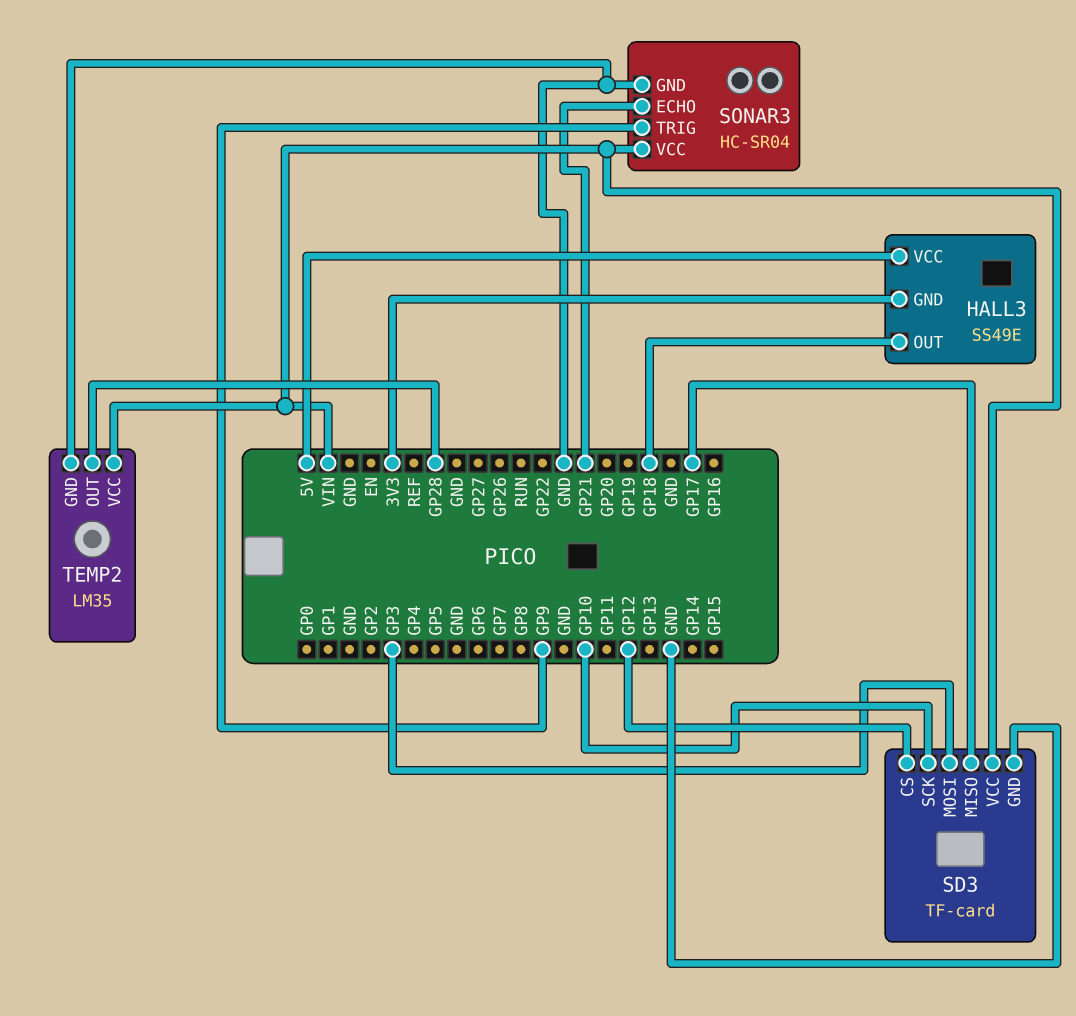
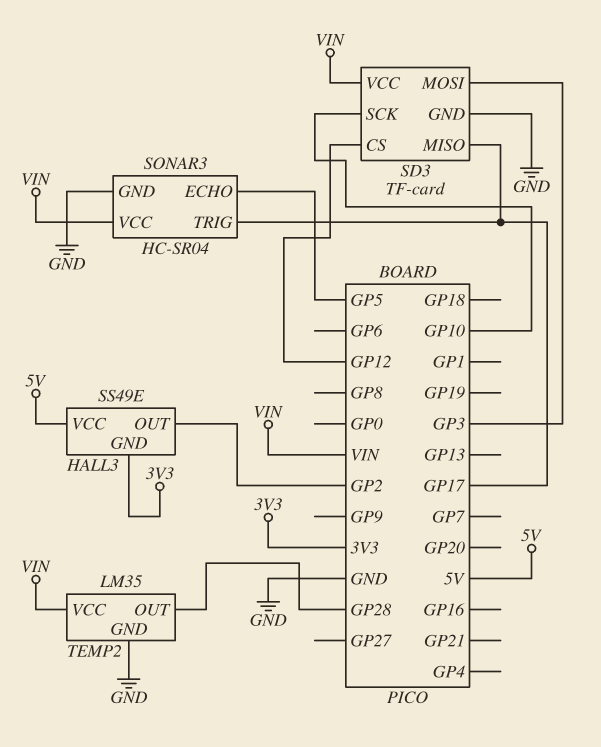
HALL3 pin OUT: GP18 -> GP2
SONAR3 pin ECHO: GP21 -> GP5
SONAR3 pin TRIG: GP9 -> GP17

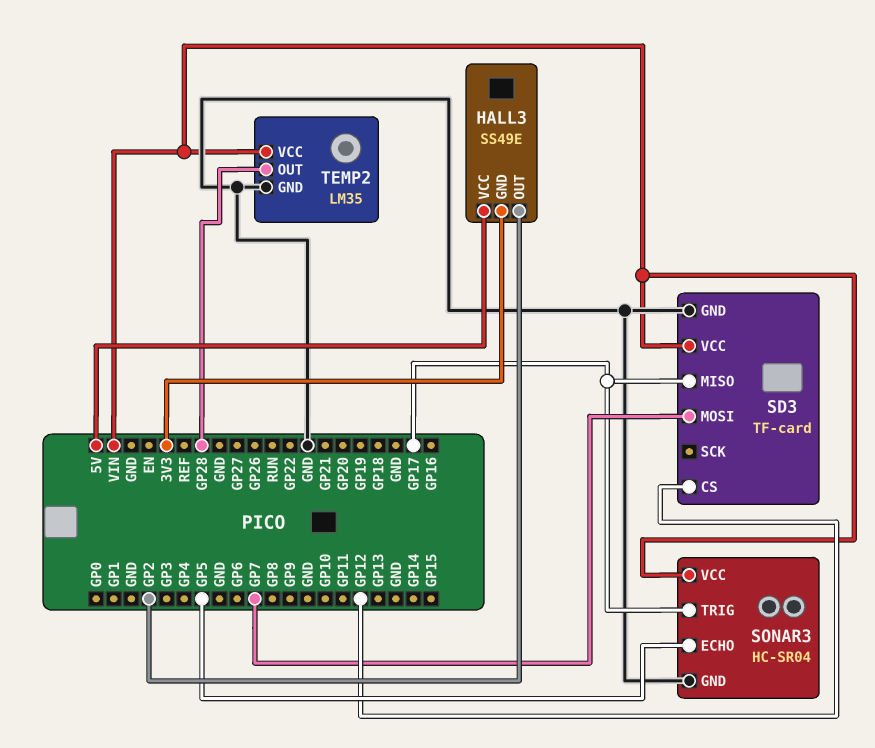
SD3 pin MOSI: GP3 -> GP7
SD3 pin SCK: GP10 -> none

